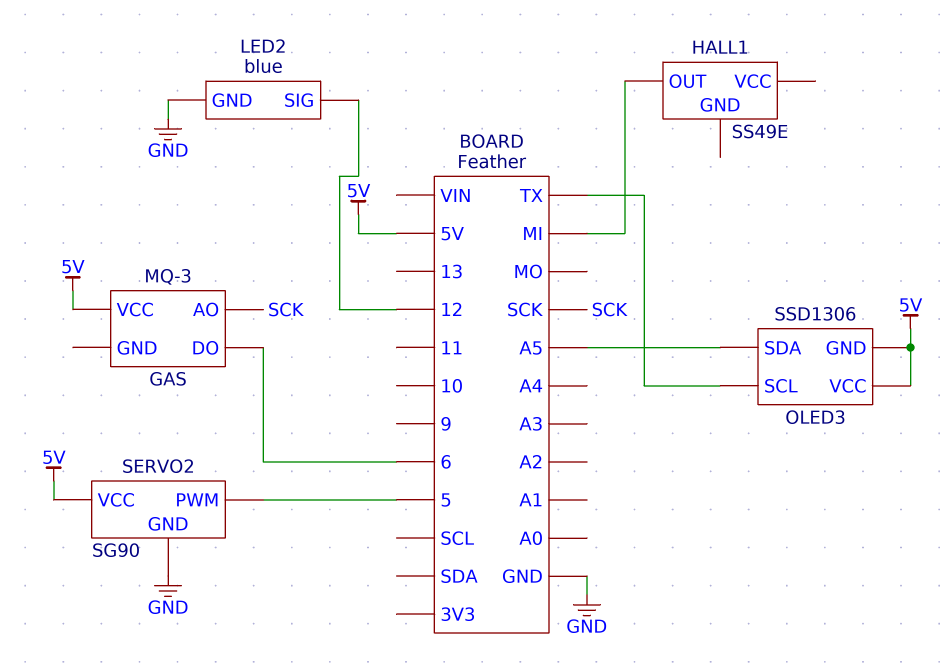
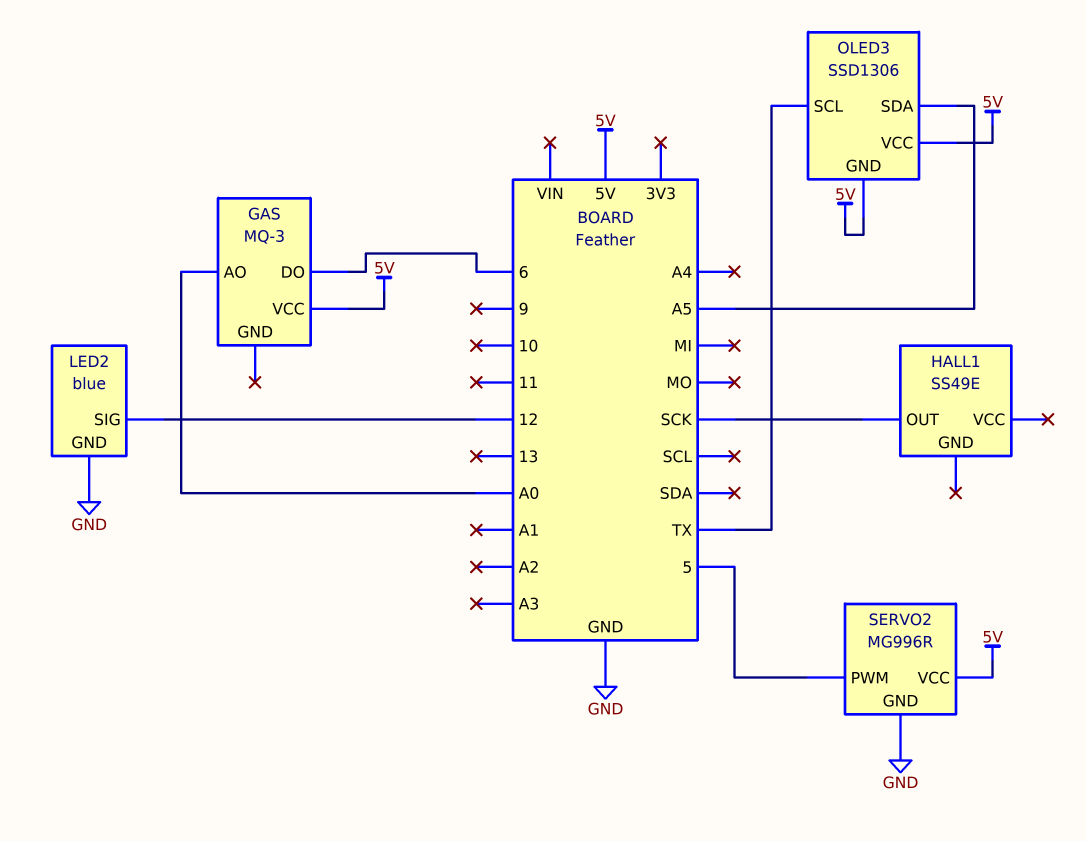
GAS pin AO: SCK -> A0
HALL1 pin OUT: MI -> SCK
SERVO2: SG90 -> MG996R

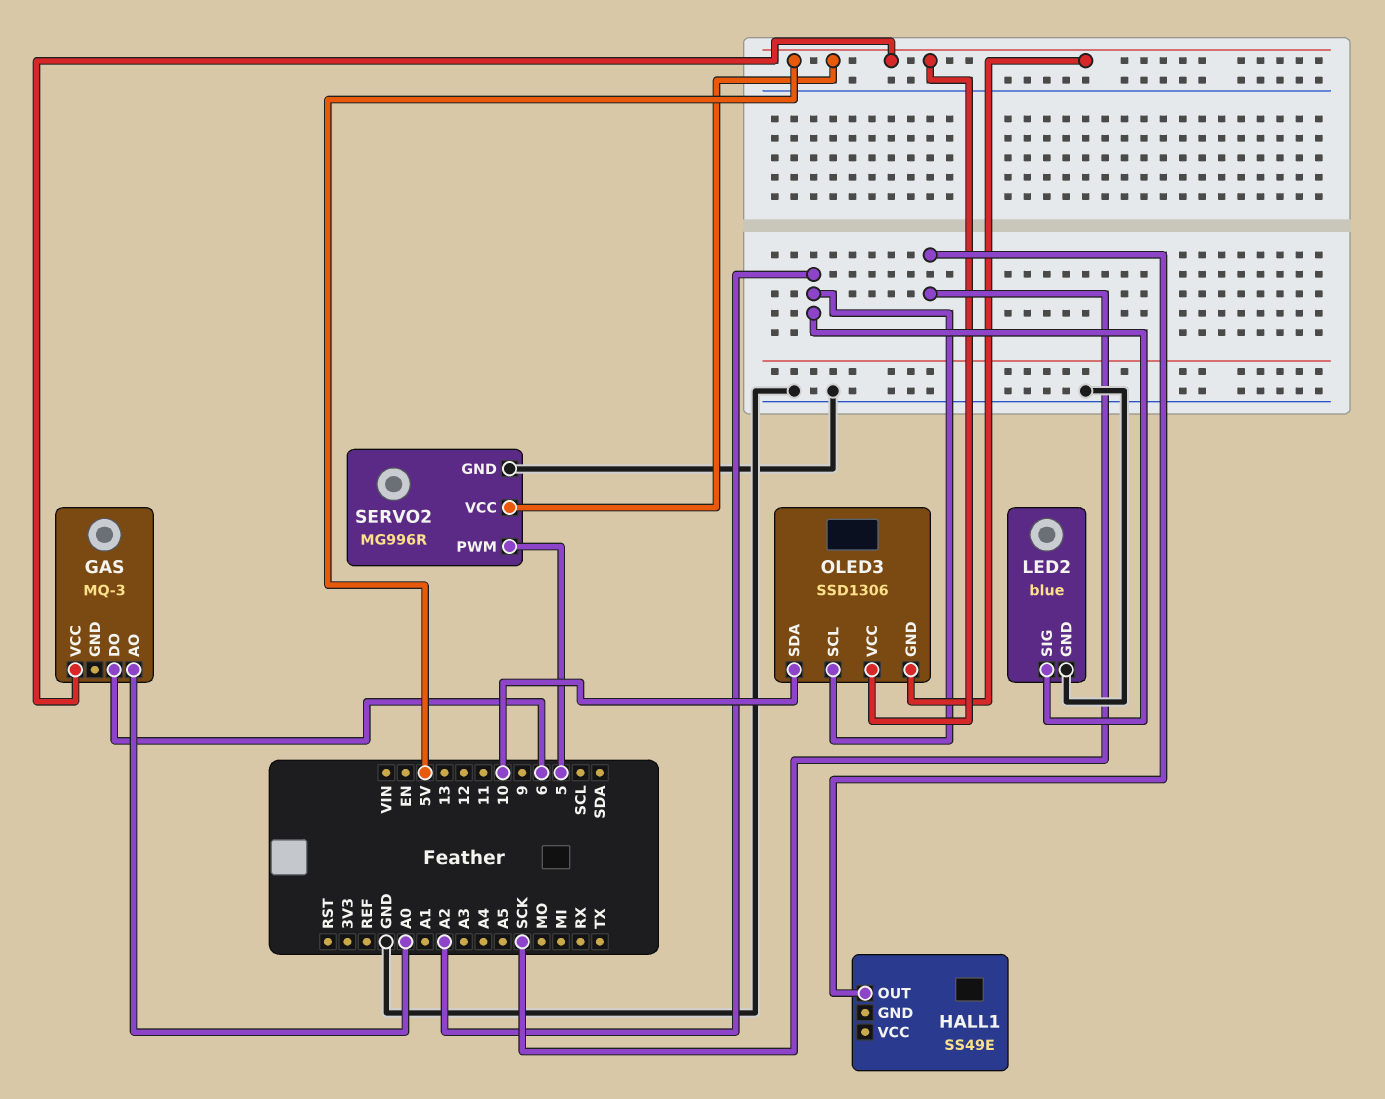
LED2 pin SIG: 12 -> A2
OLED3 pin SCL: TX -> A2
OLED3 pin SDA: A5 -> 10

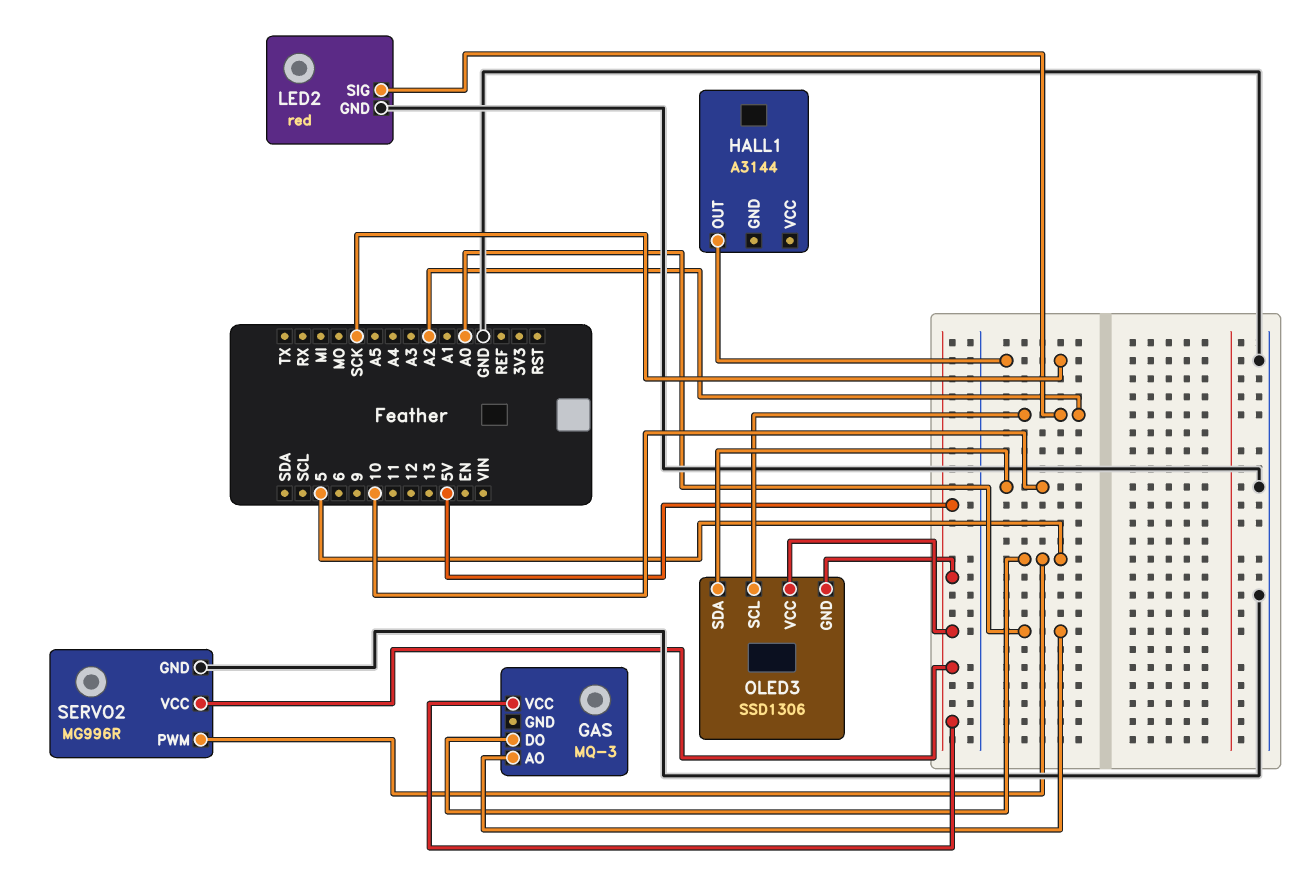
GAS pin DO: 6 -> 5
HALL1: SS49E -> A3144
LED2: blue -> red

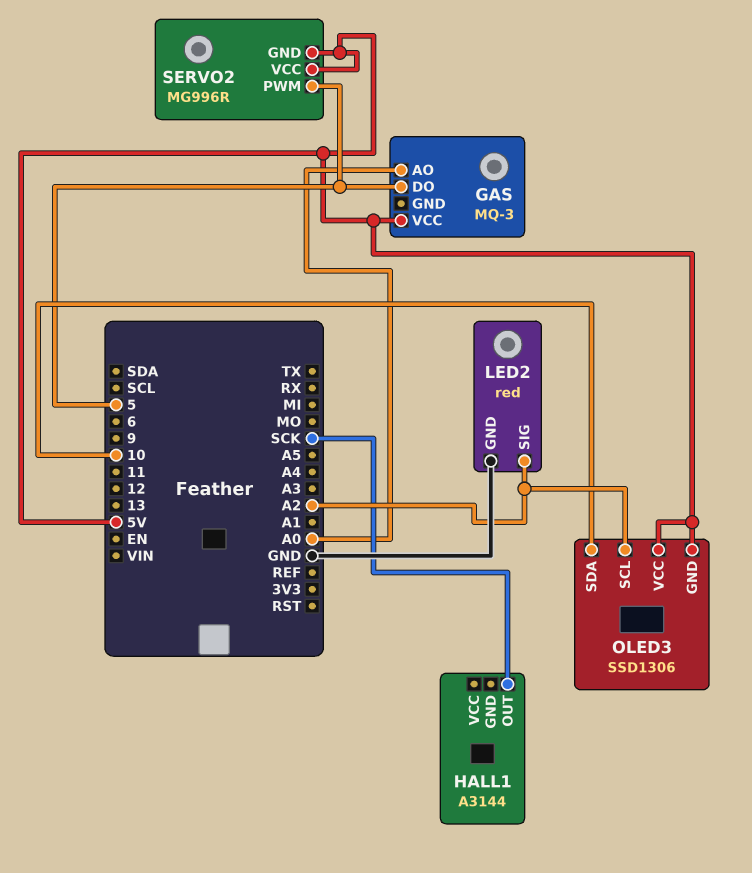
SERVO2 pin GND: GND -> 5V

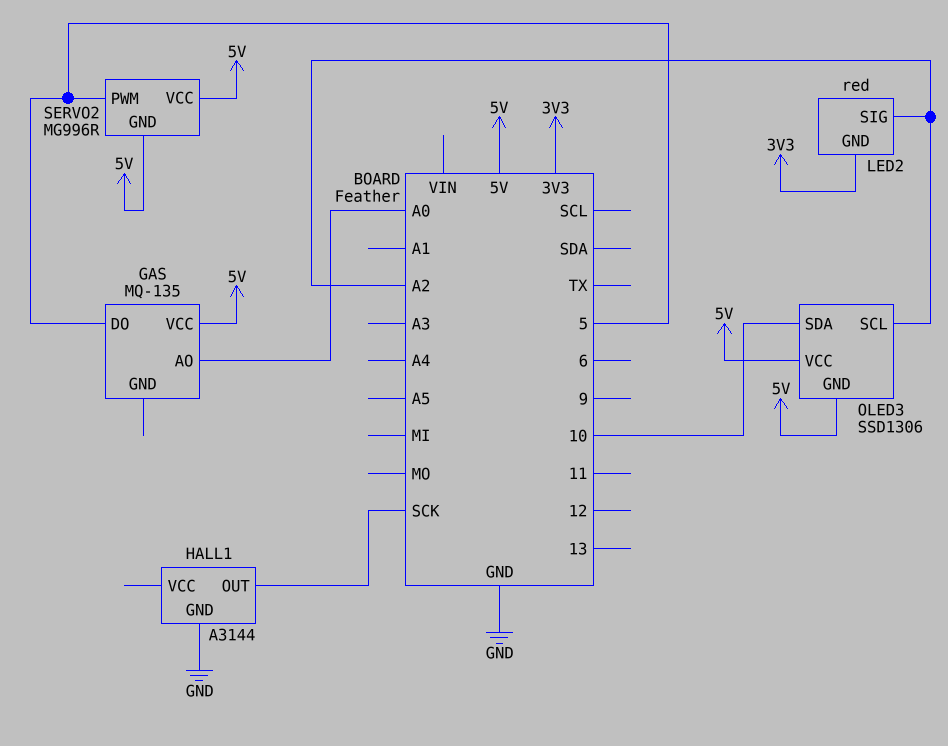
GAS: MQ-3 -> MQ-135
HALL1 pin GND: none -> GND
LED2 pin GND: GND -> 3V3

